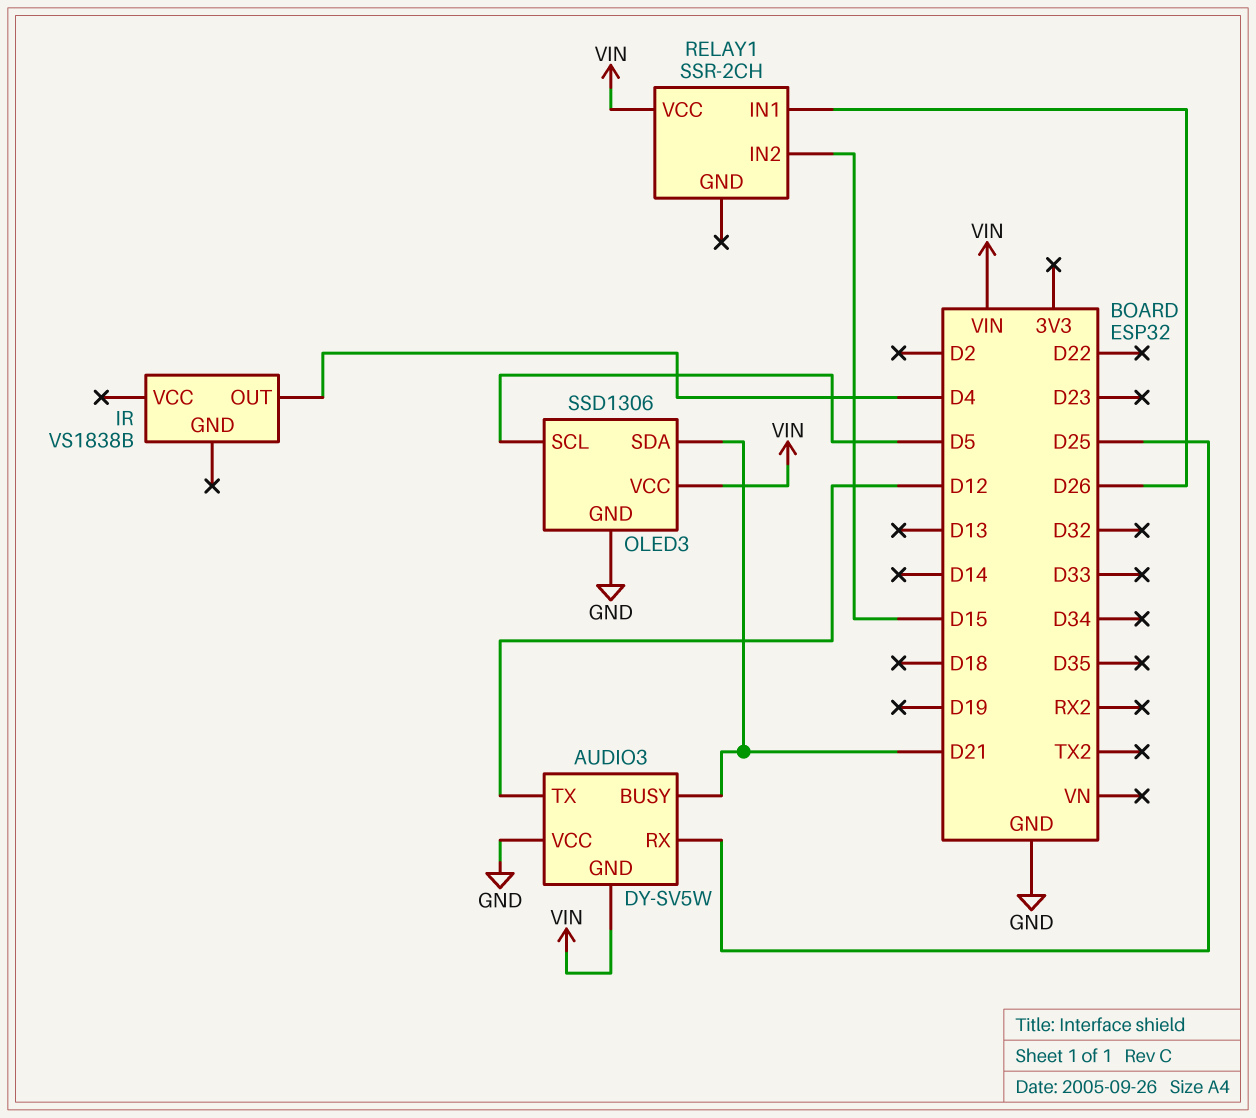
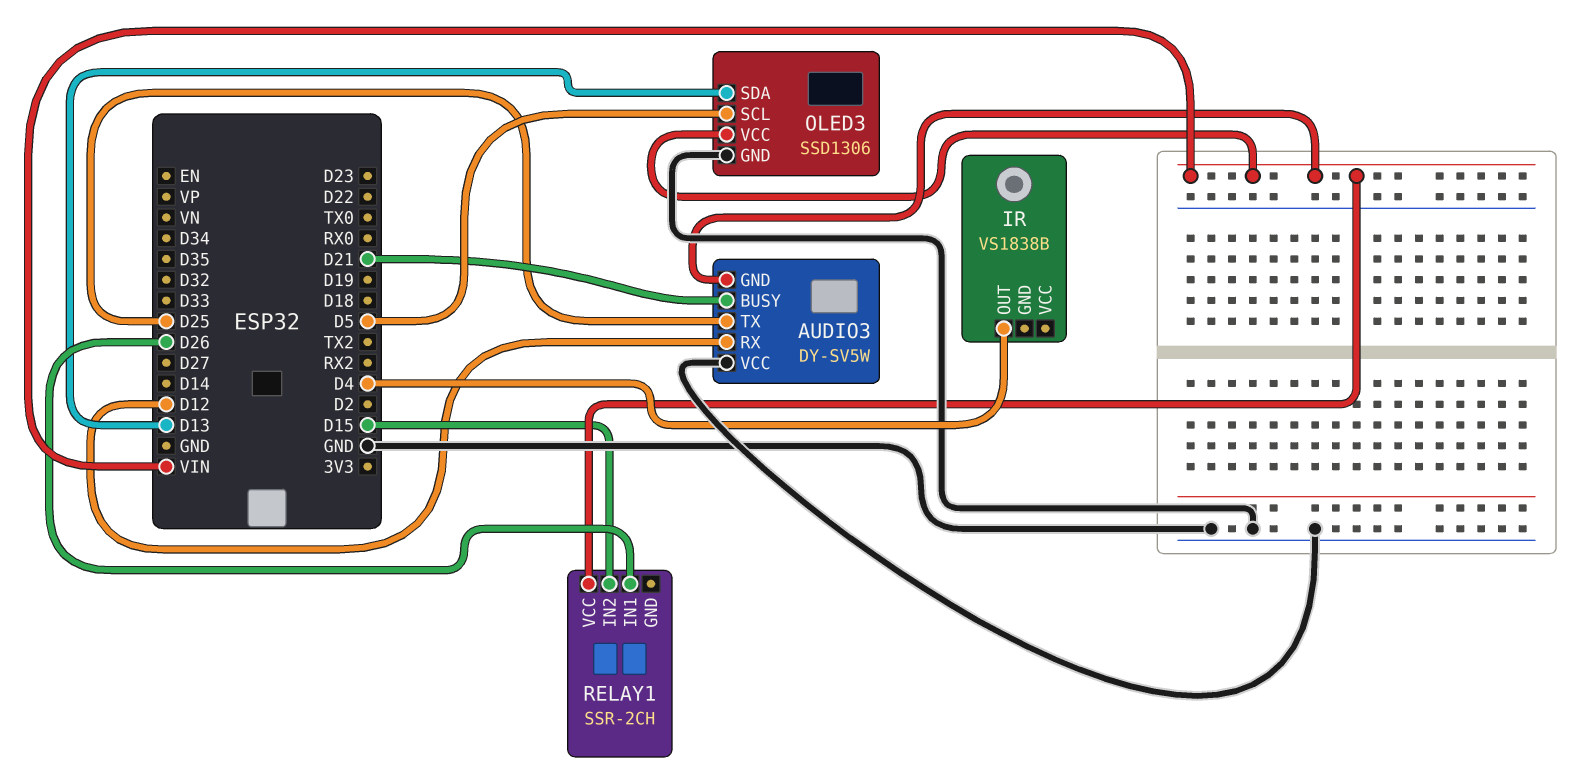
AUDIO3 pin RX: D25 -> D12
AUDIO3 pin TX: D12 -> D25
OLED3 pin SDA: D21 -> D13

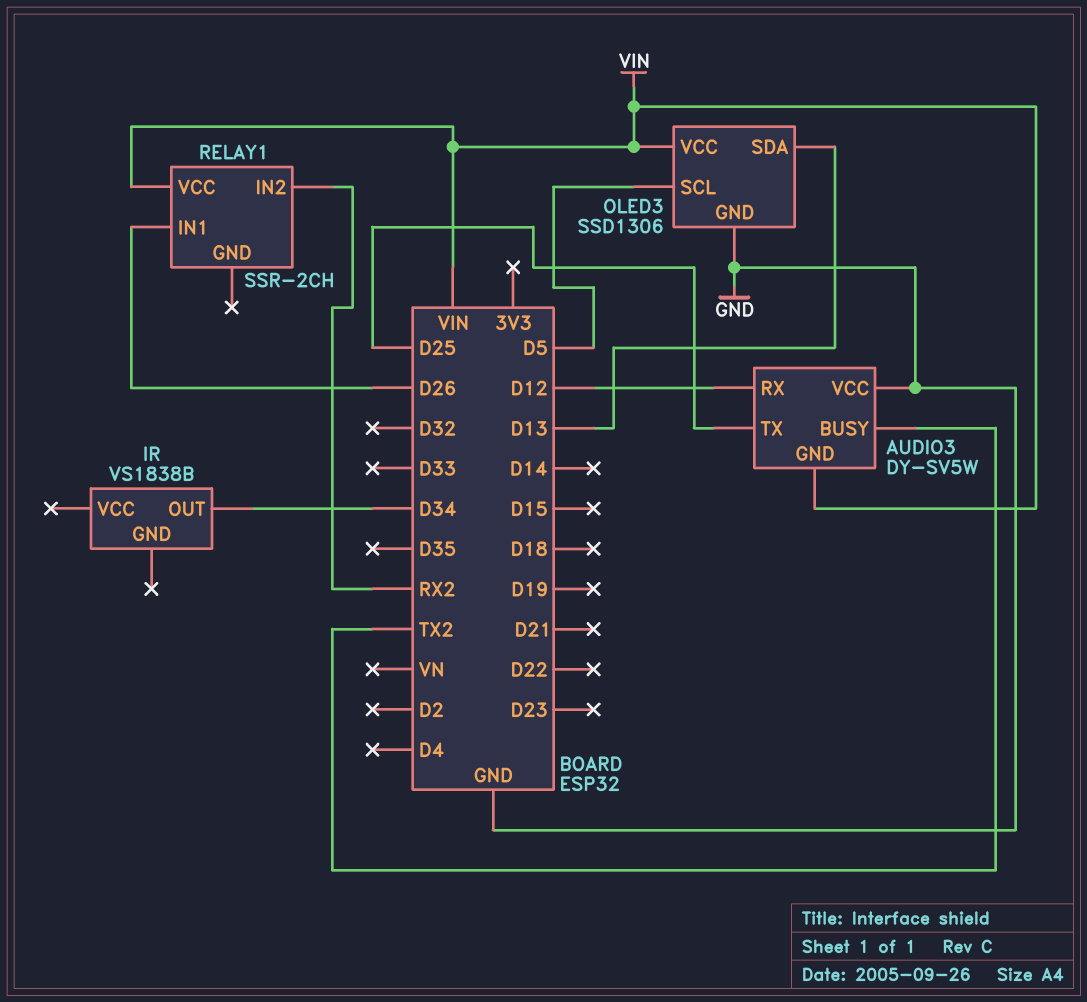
AUDIO3 pin BUSY: D21 -> TX2
IR pin OUT: D4 -> D34
RELAY1 pin IN2: D15 -> RX2

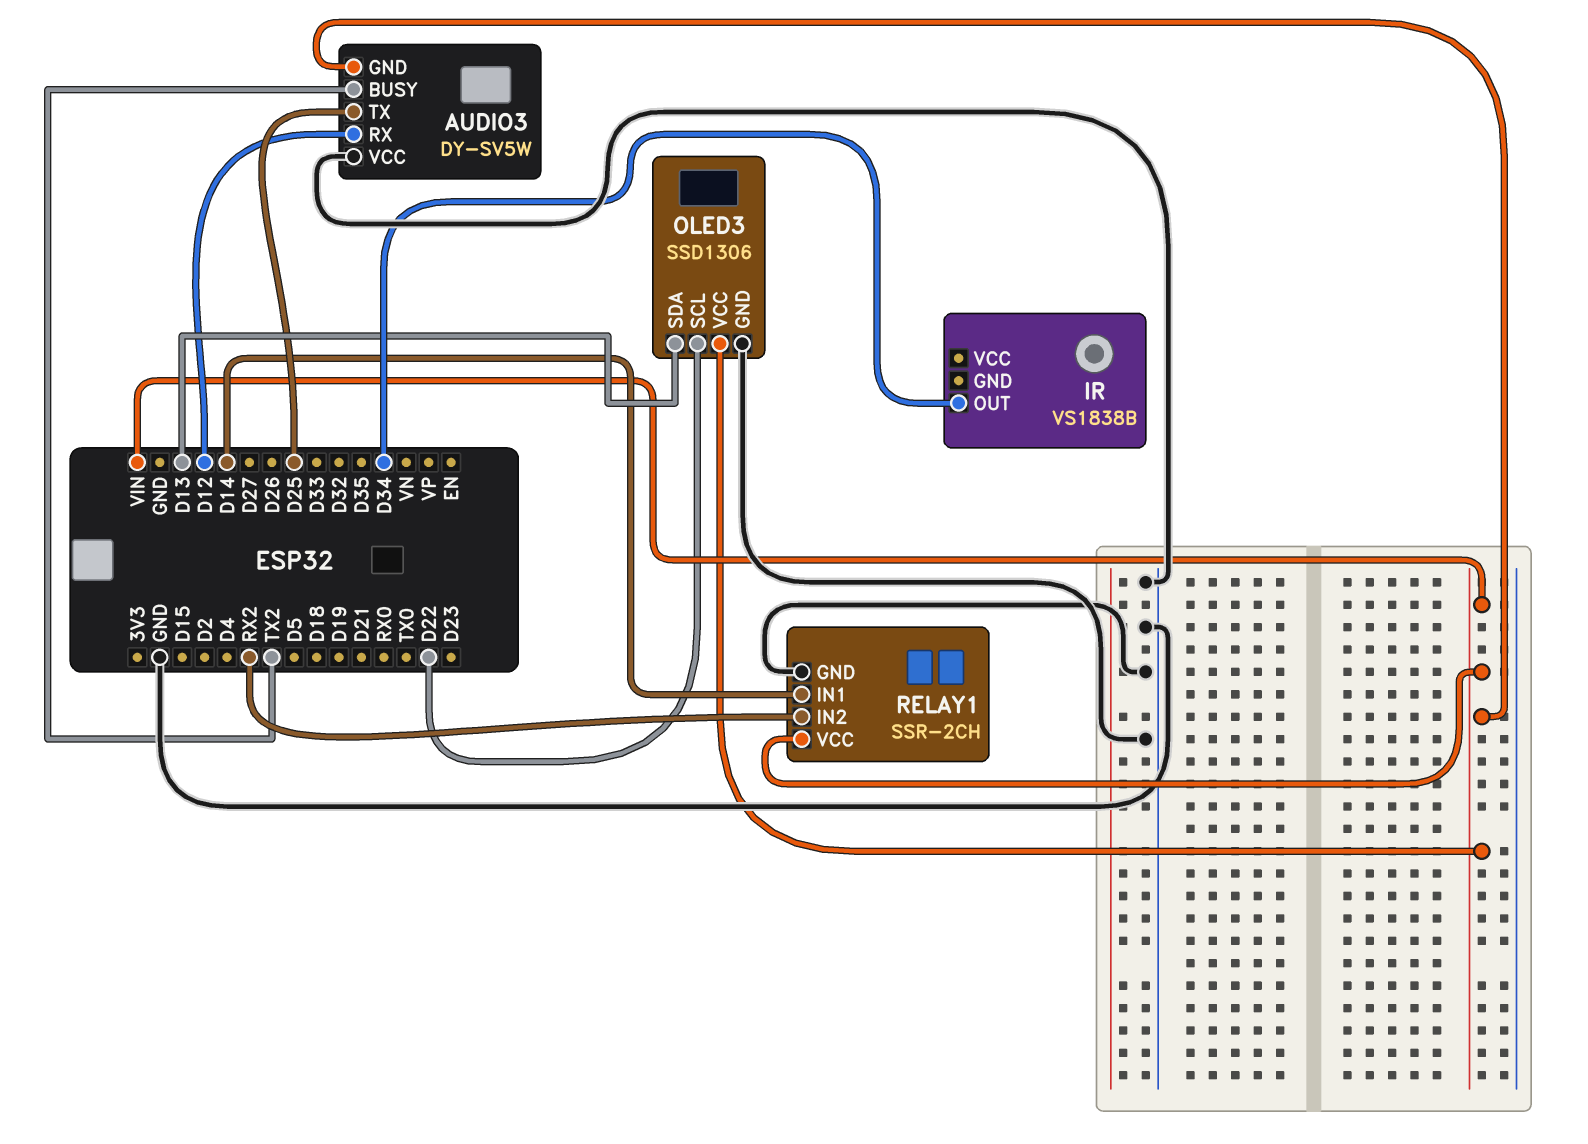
OLED3 pin SCL: D5 -> D22
RELAY1 pin GND: none -> GND
RELAY1 pin IN1: D26 -> D14

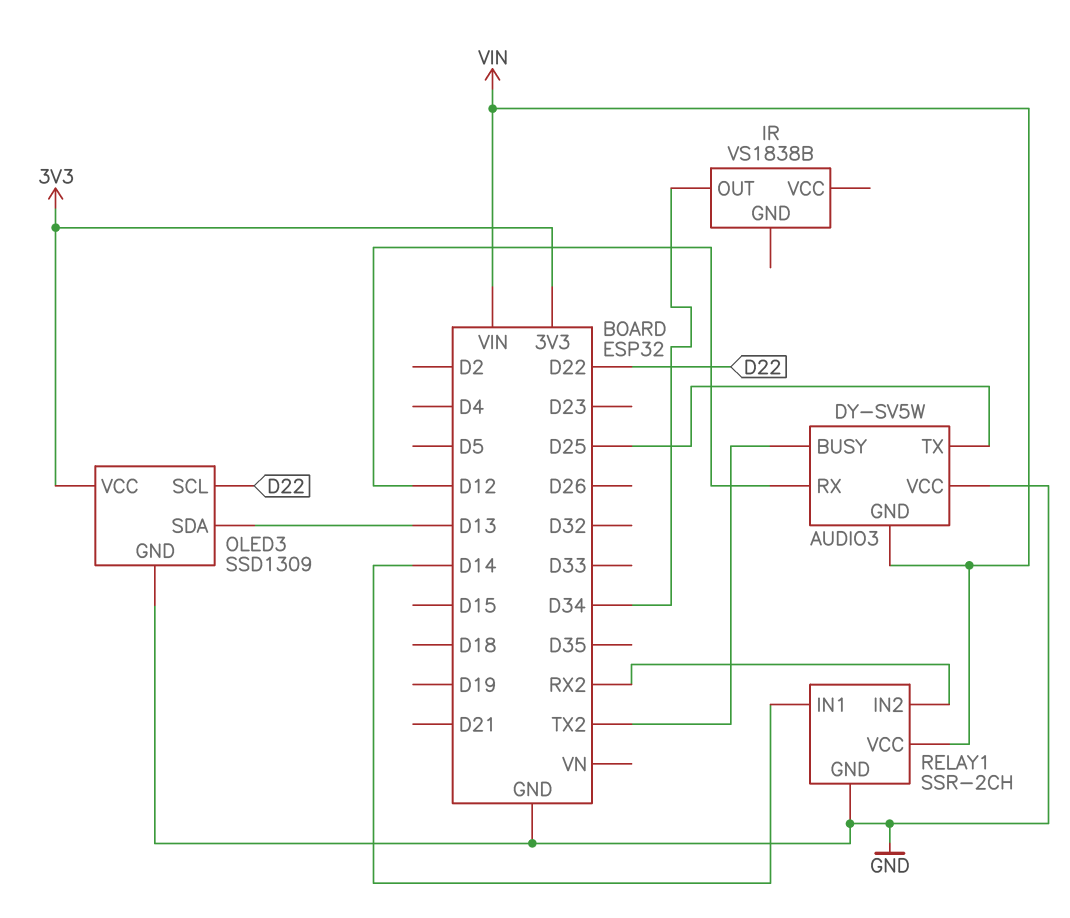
OLED3: SSD1306 -> SSD1309
OLED3 pin VCC: VIN -> 3V3

